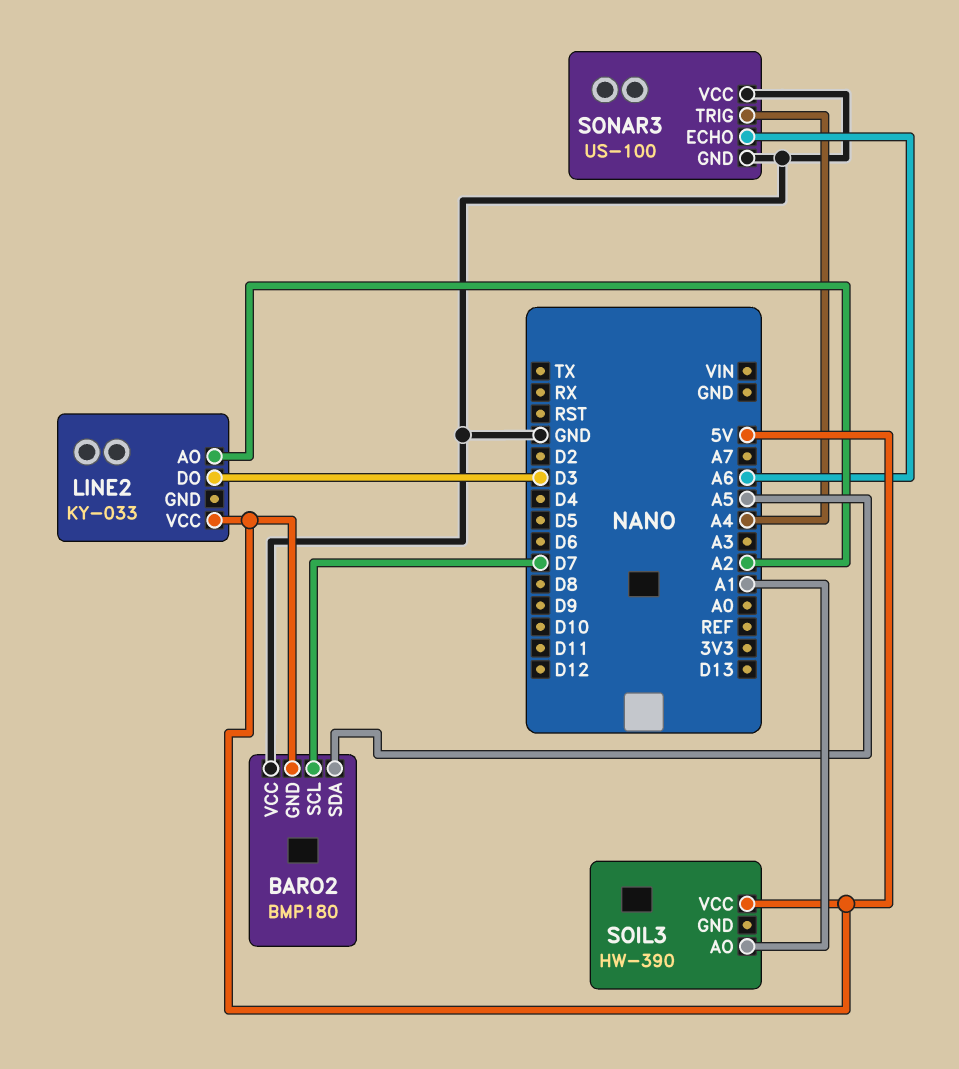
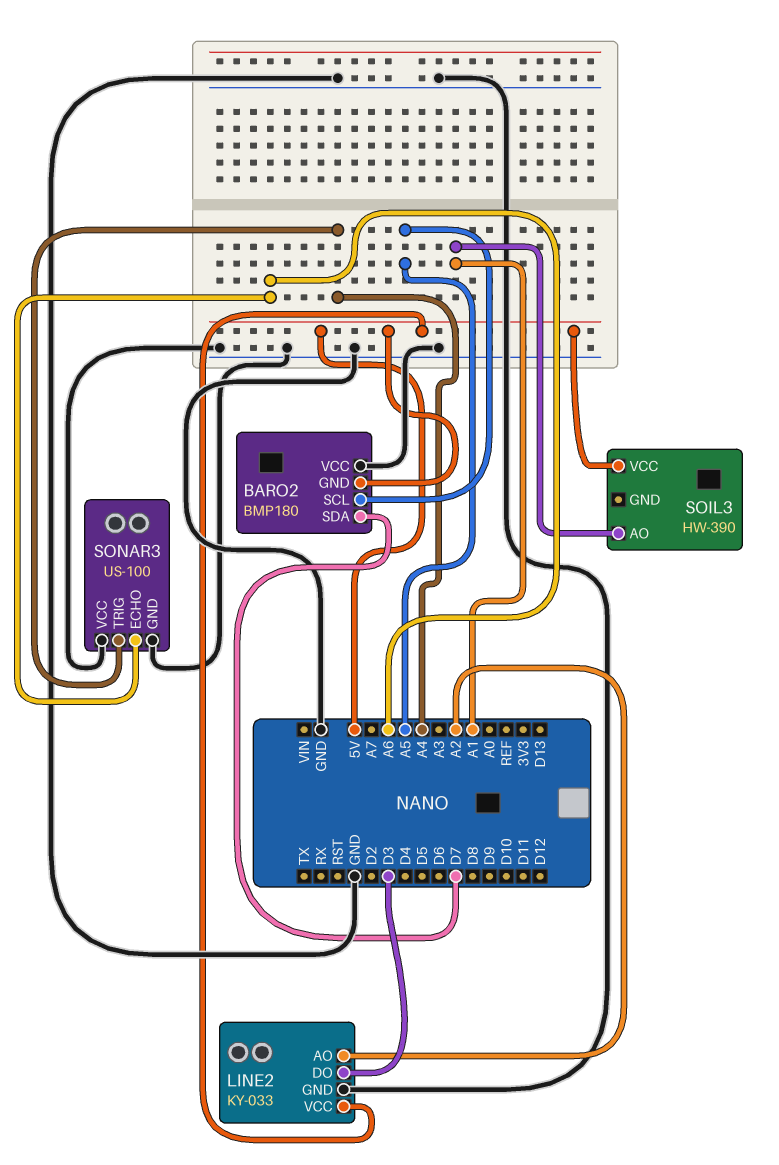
BARO2 pin SCL: D7 -> A5
BARO2 pin SDA: A5 -> D7
LINE2 pin GND: none -> GND

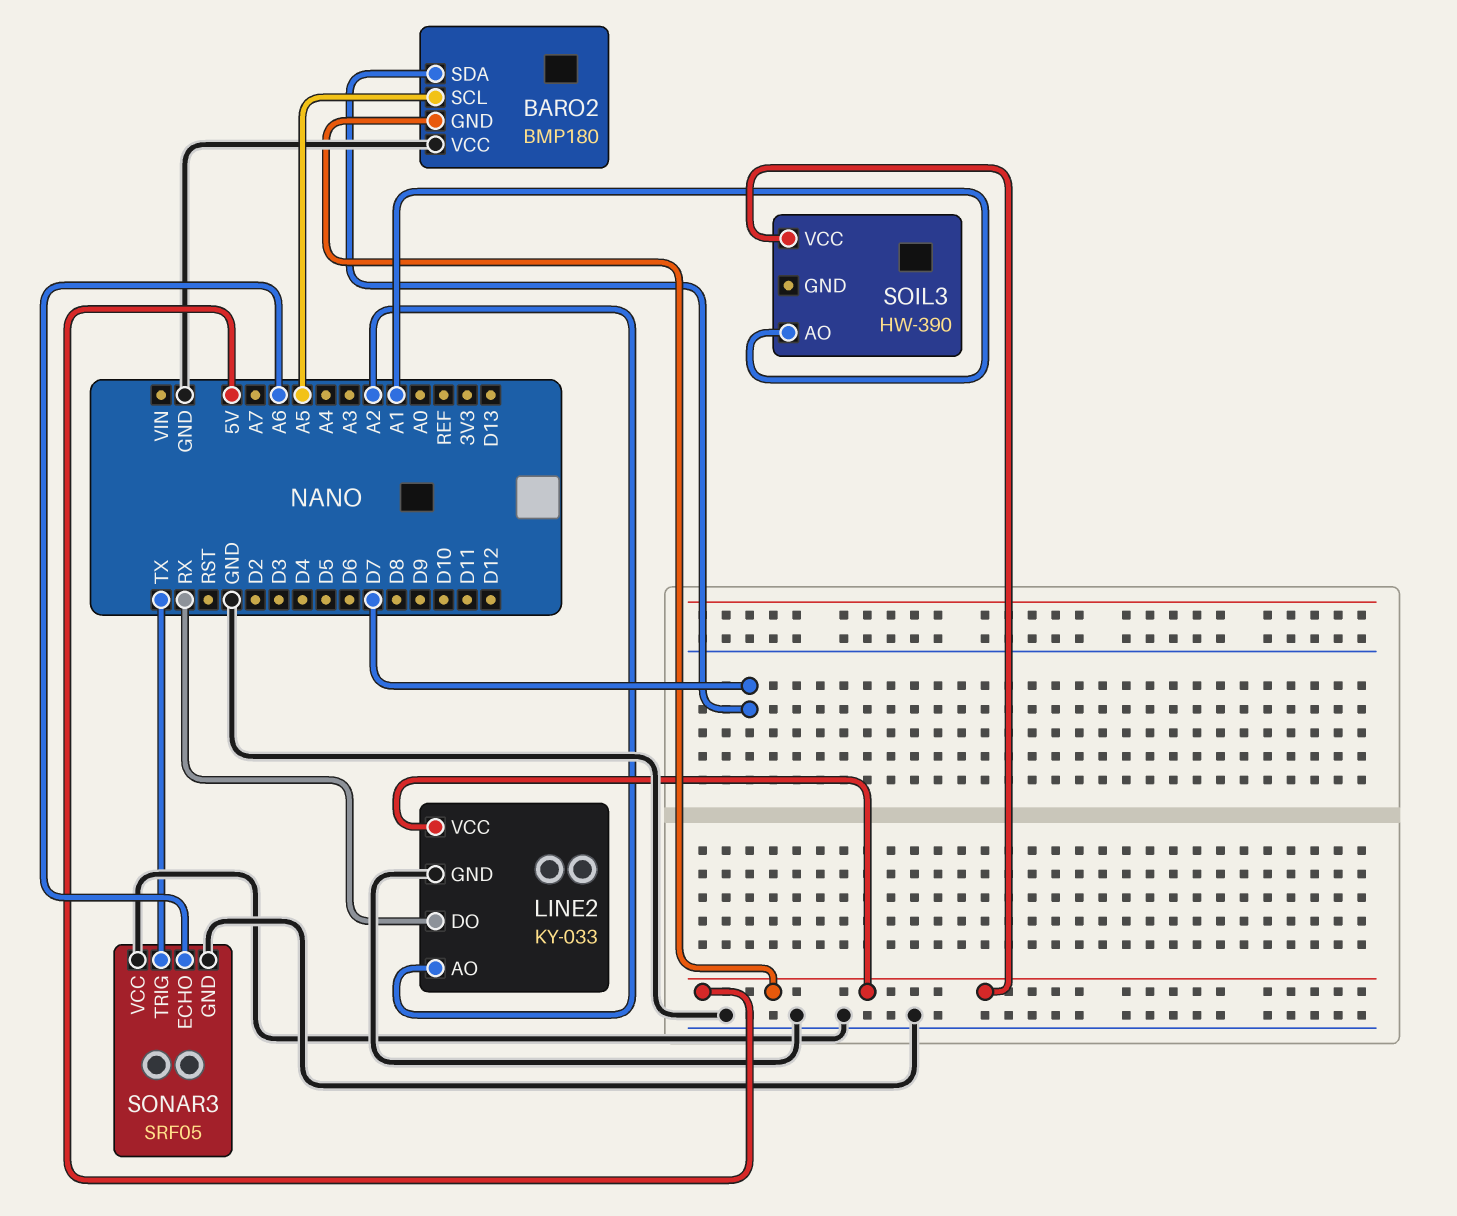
LINE2 pin DO: D3 -> RX
SONAR3: US-100 -> SRF05
SONAR3 pin TRIG: A4 -> TX

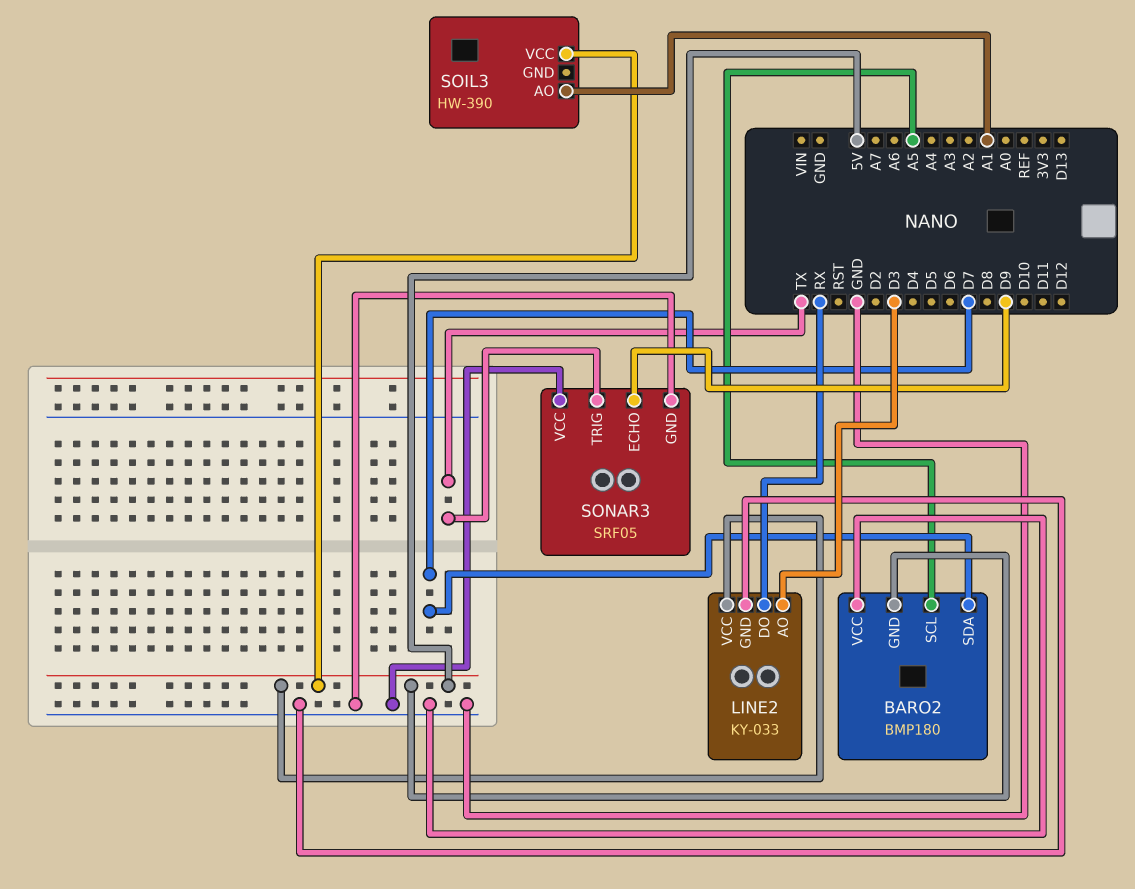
LINE2 pin AO: A2 -> D3
SONAR3 pin ECHO: A6 -> D9

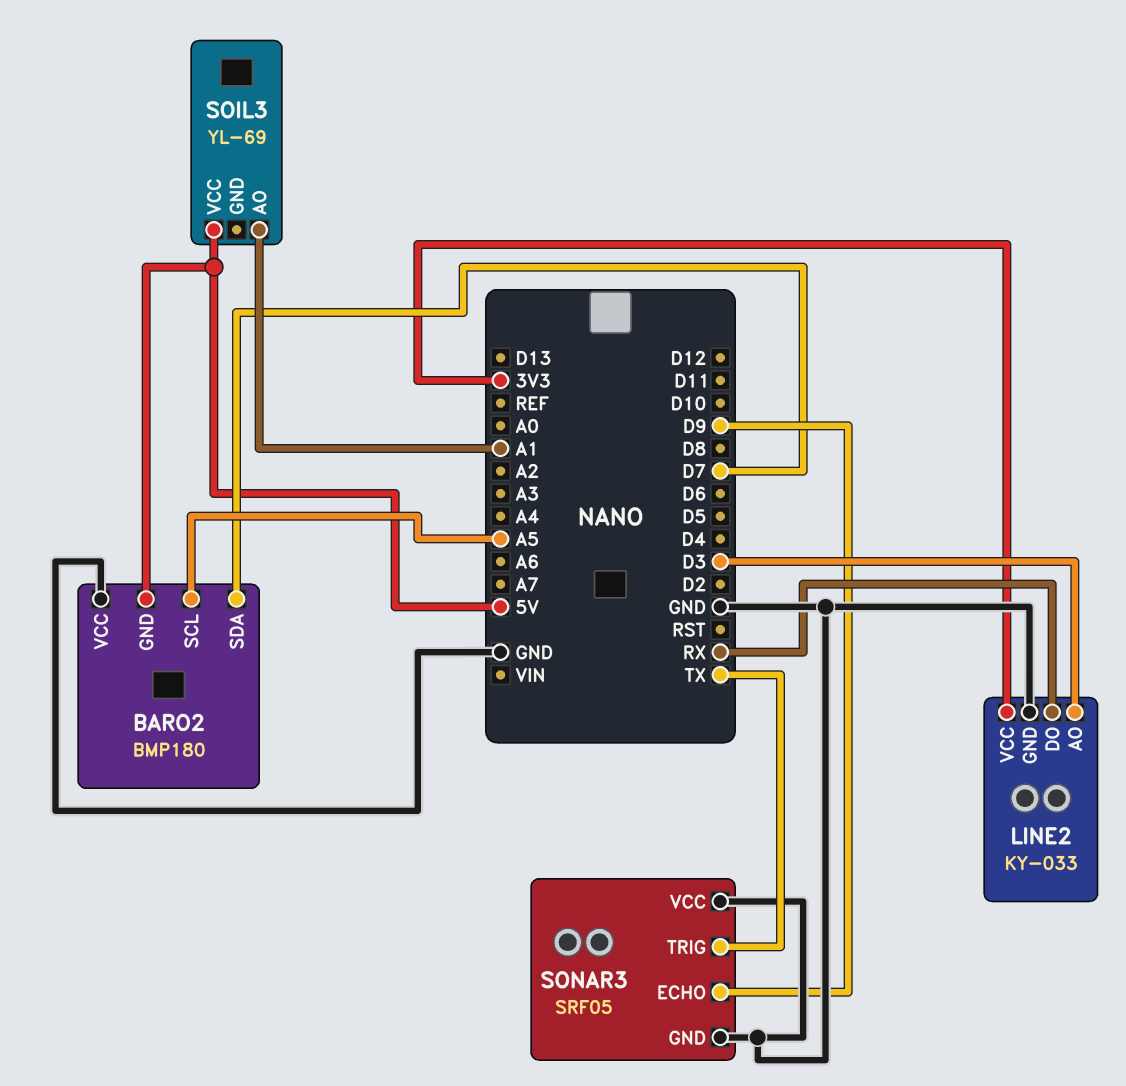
LINE2 pin VCC: 5V -> 3V3
SOIL3: HW-390 -> YL-69

